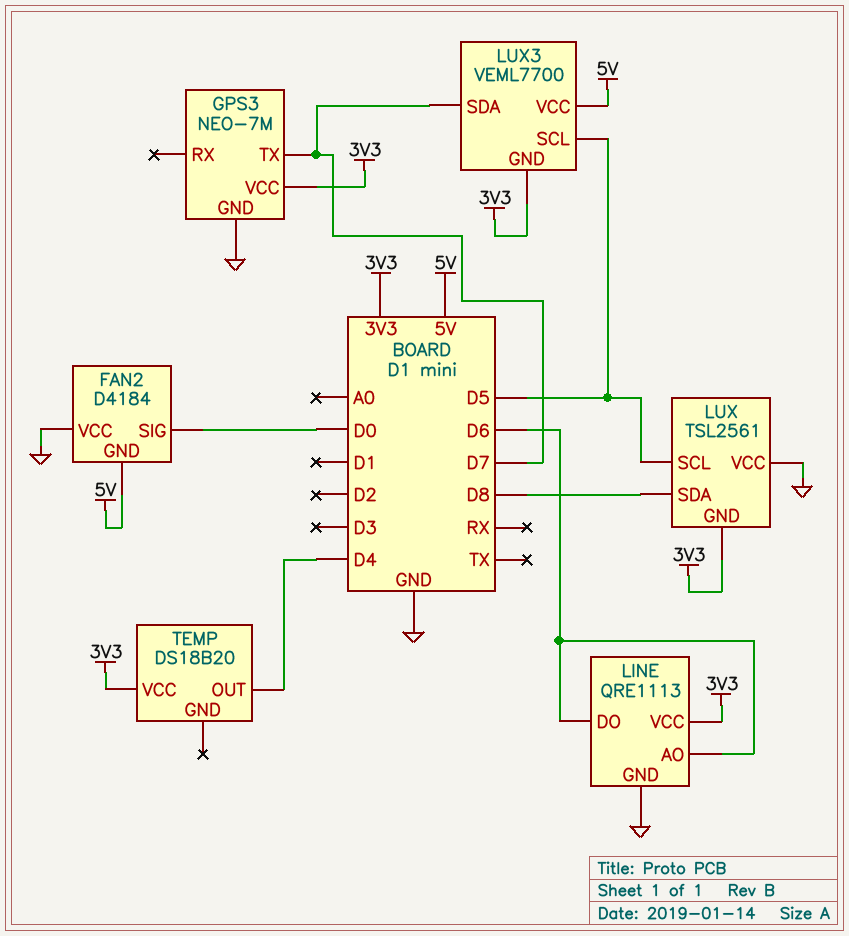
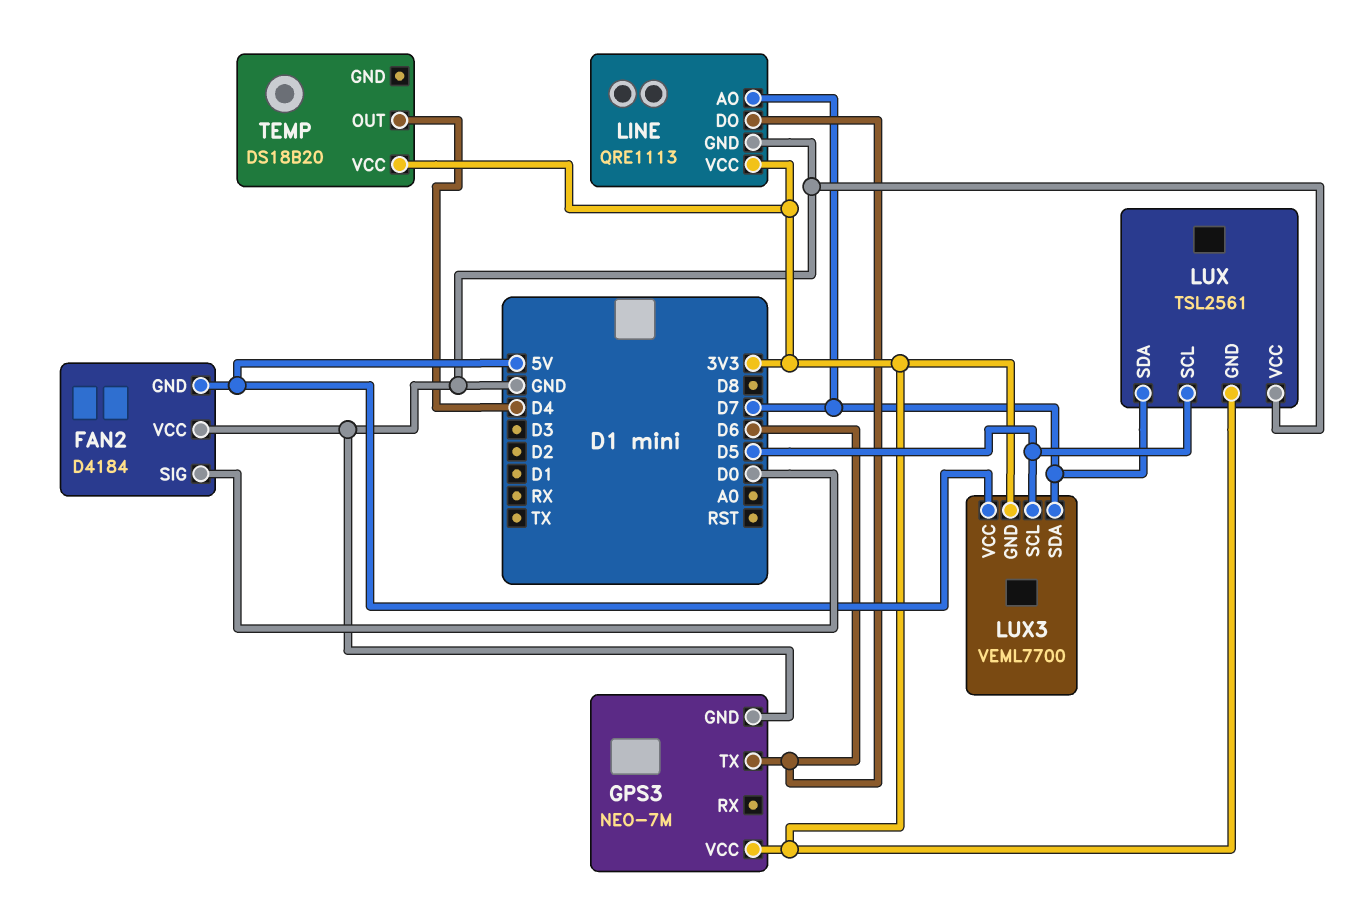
GPS3 pin TX: D7 -> D6
LINE pin AO: D6 -> D7
LUX pin SDA: D8 -> D7

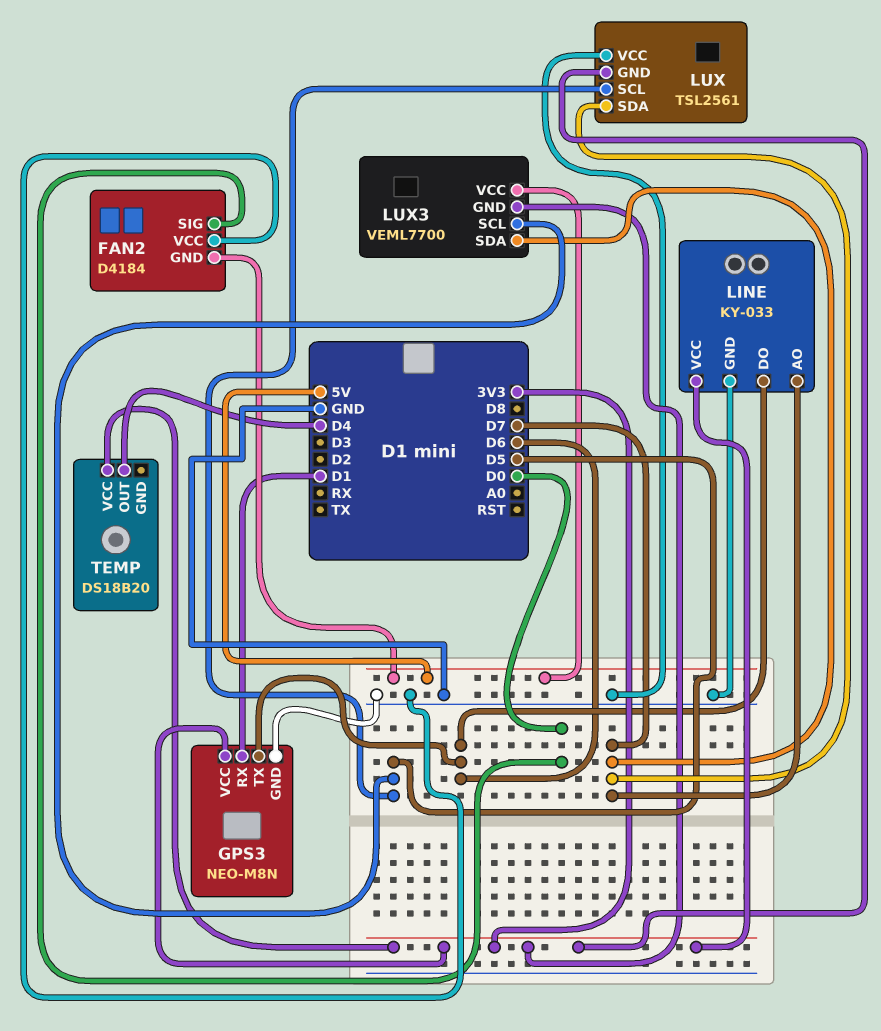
GPS3: NEO-7M -> NEO-M8N
GPS3 pin RX: none -> D1
LINE: QRE1113 -> KY-033

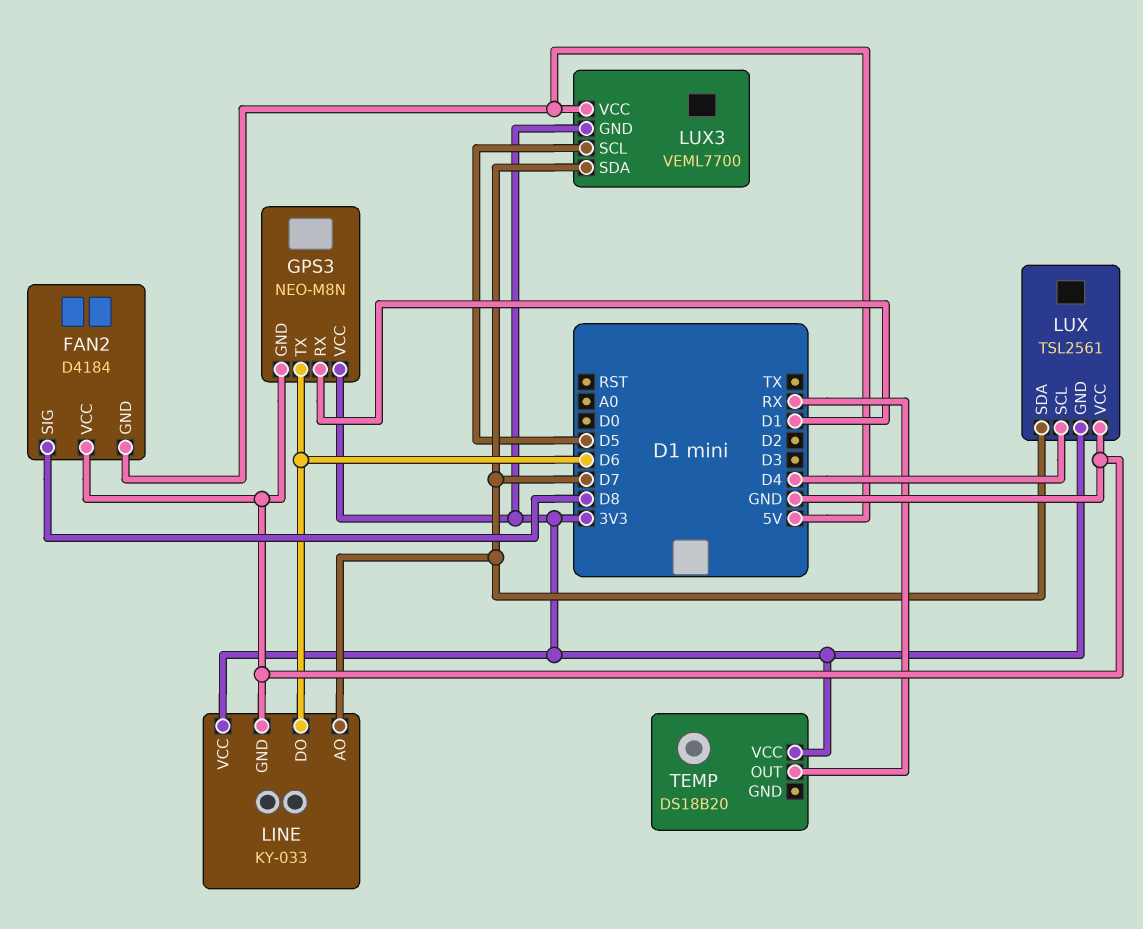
FAN2 pin SIG: D0 -> D8
LUX pin SCL: D5 -> D4
TEMP pin OUT: D4 -> RX

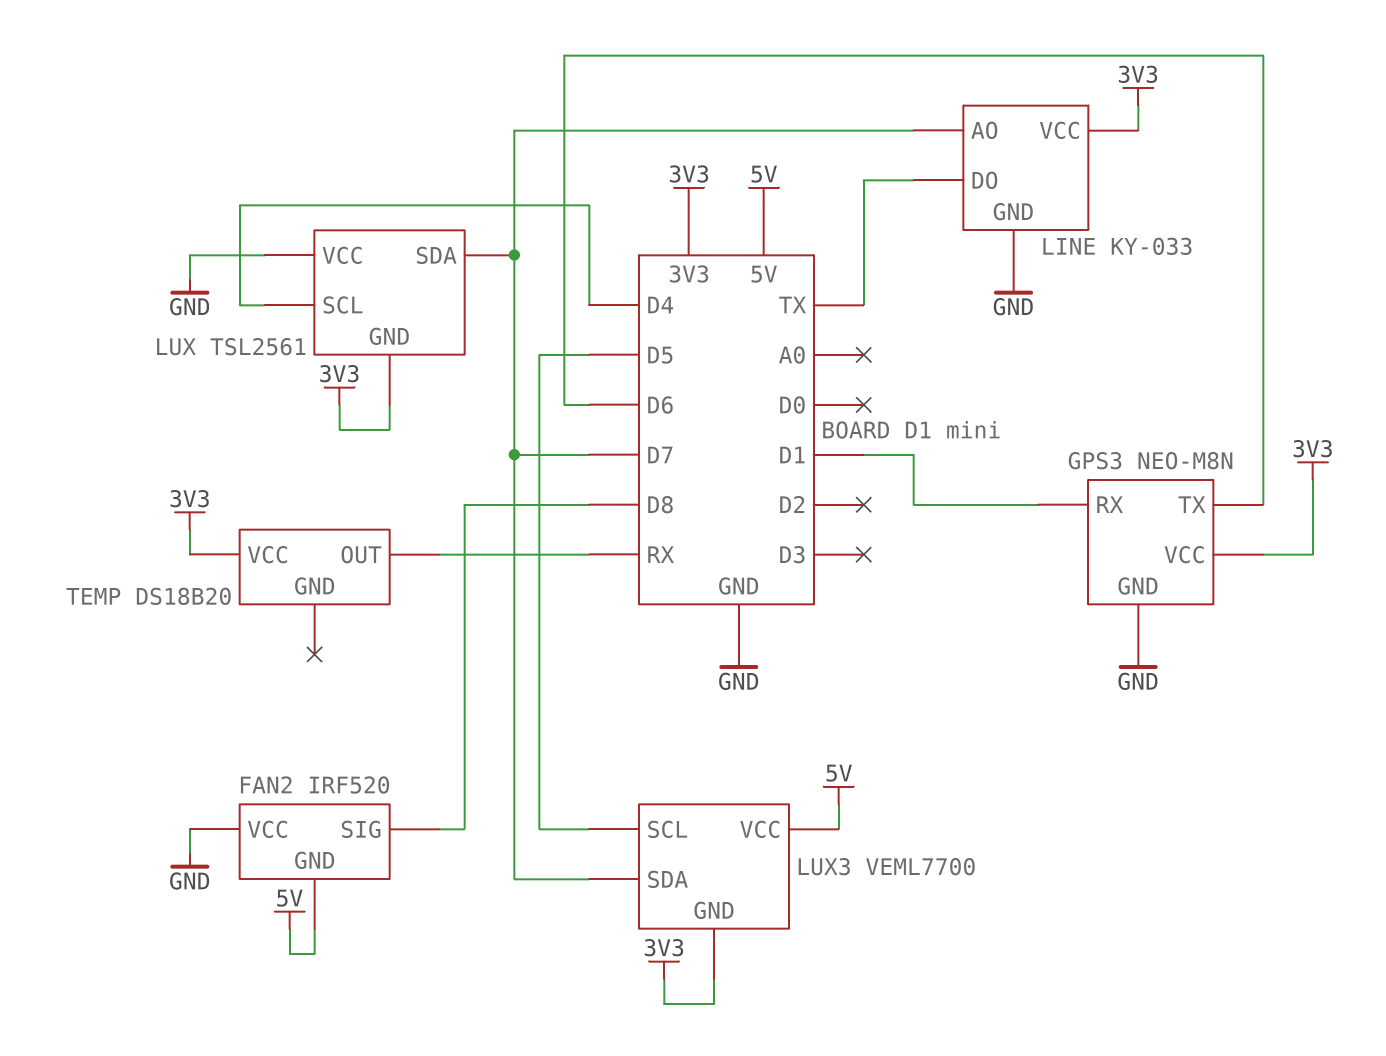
FAN2: D4184 -> IRF520
LINE pin DO: D6 -> TX

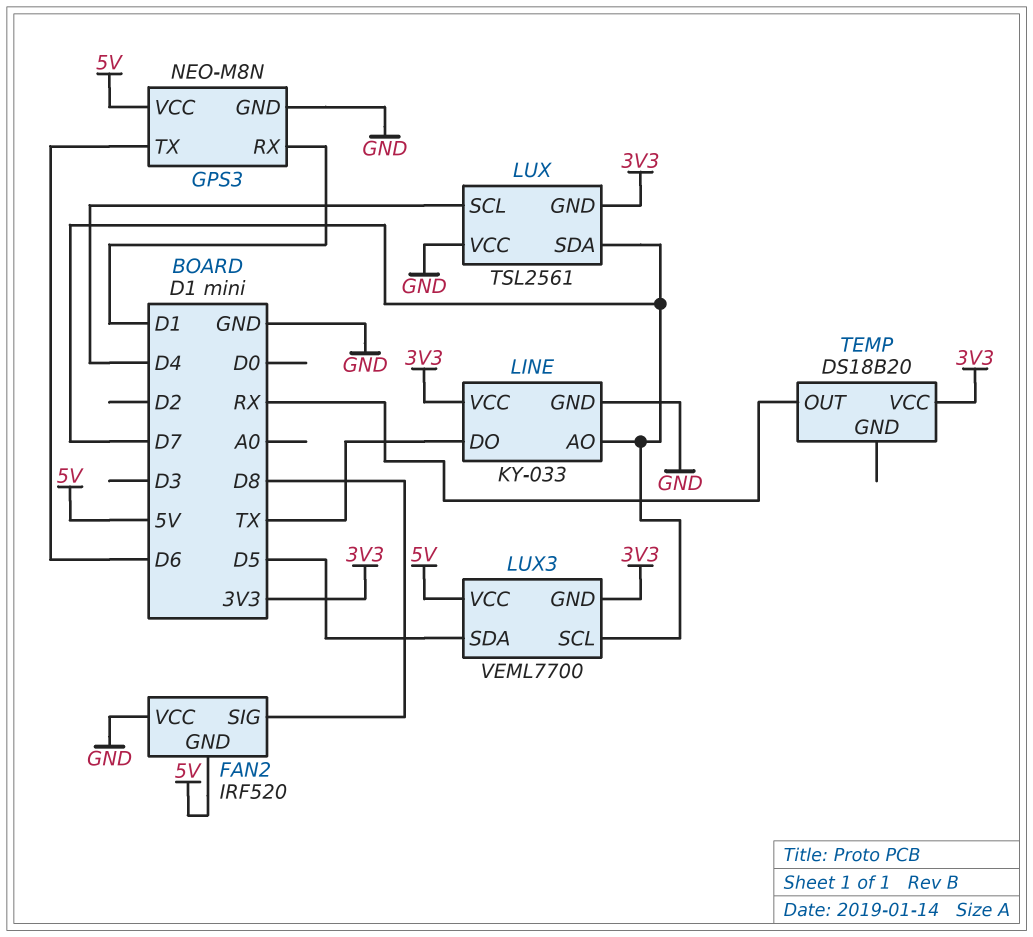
GPS3 pin VCC: 3V3 -> 5V
LUX3 pin SCL: D5 -> D7
LUX3 pin SDA: D7 -> D5

